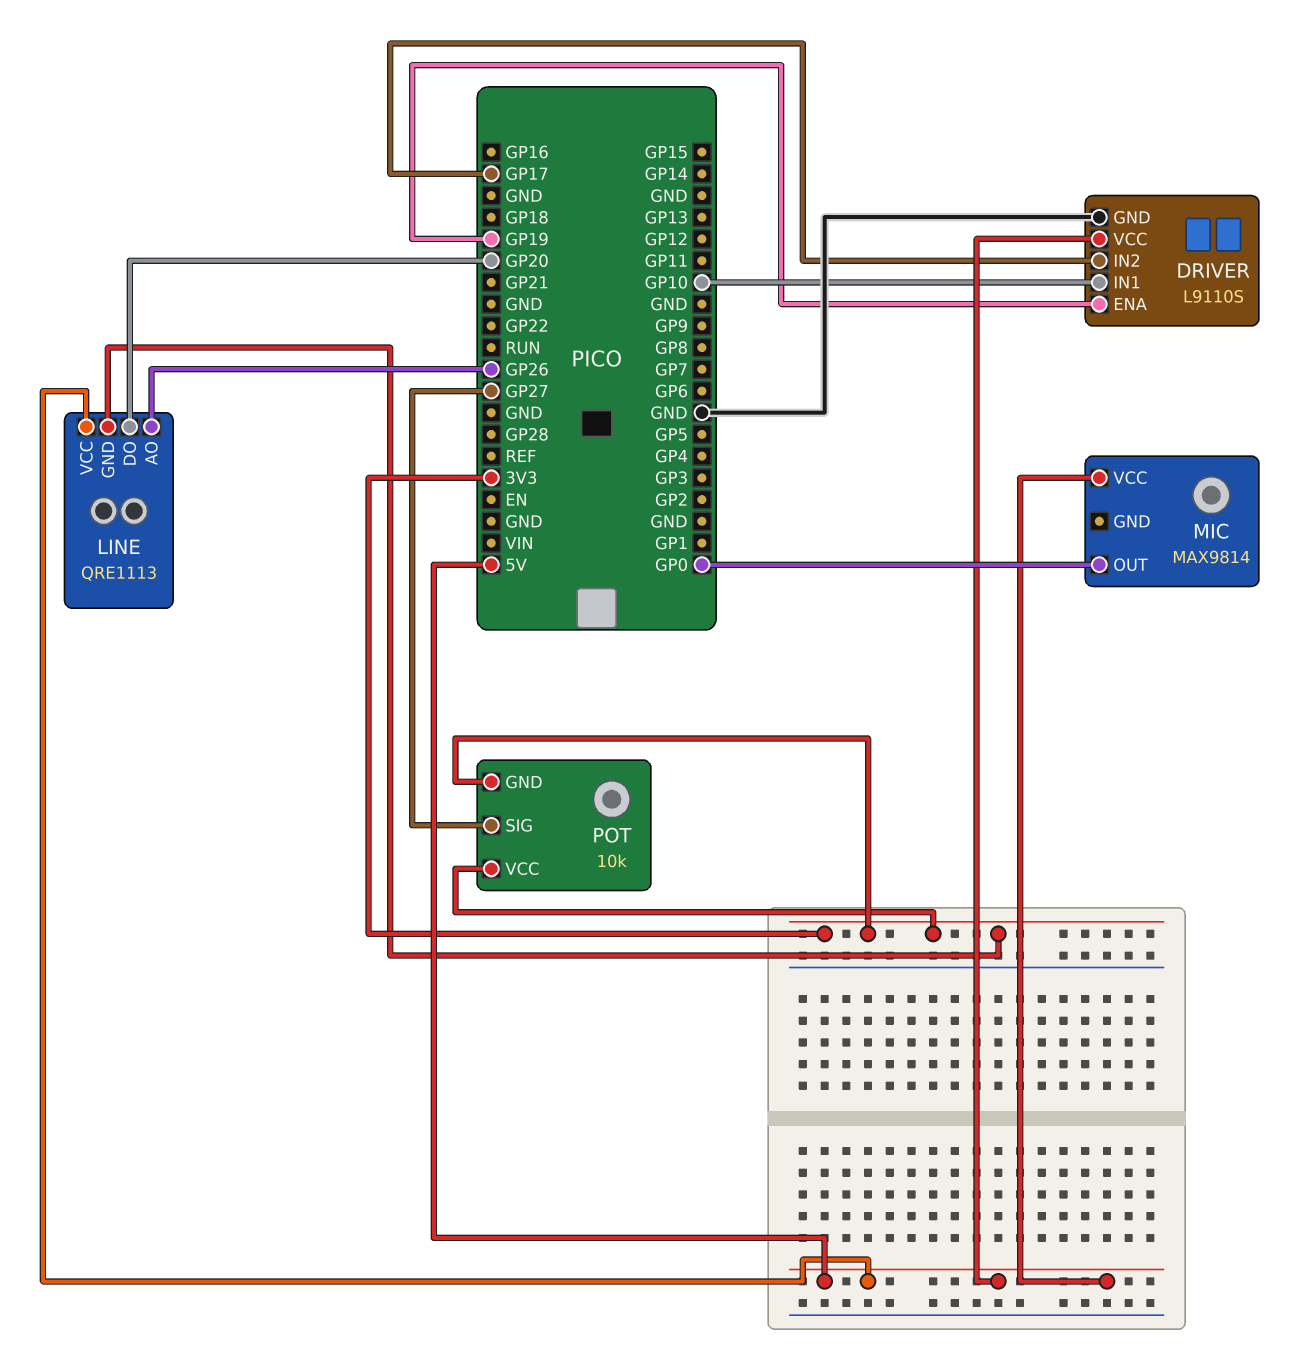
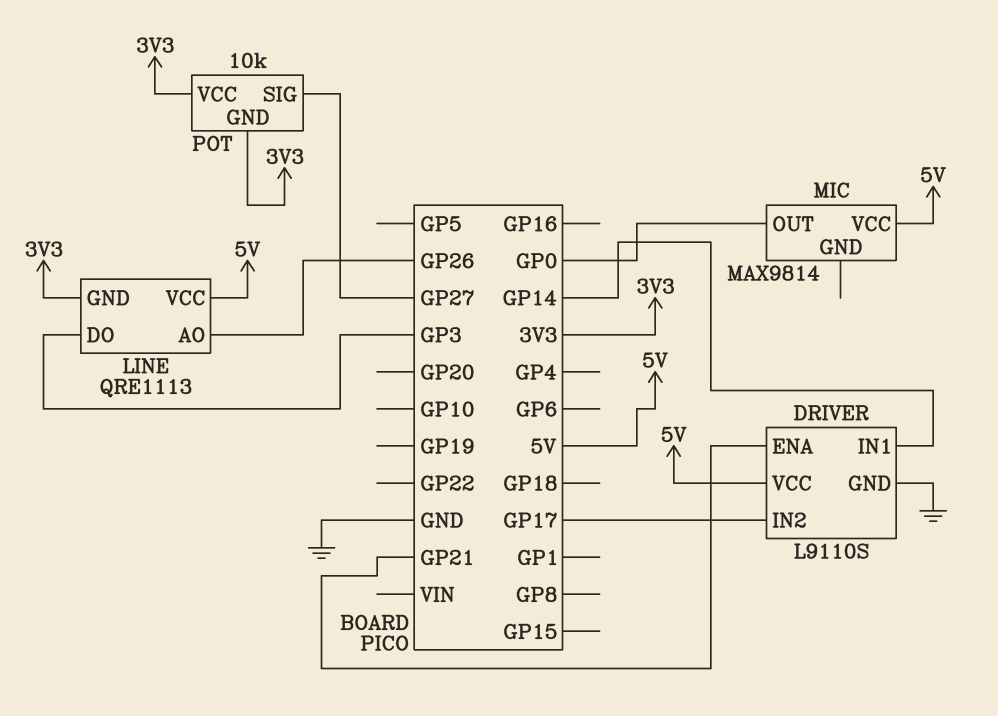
DRIVER pin ENA: GP19 -> GP21
DRIVER pin IN1: GP10 -> GP14
LINE pin DO: GP20 -> GP3

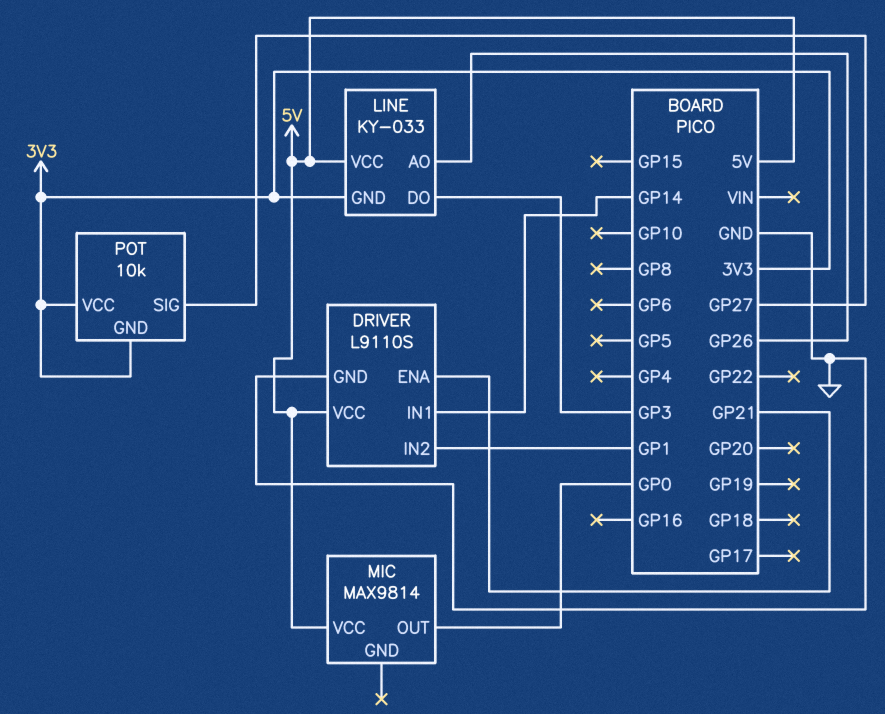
DRIVER pin IN2: GP17 -> GP1
LINE: QRE1113 -> KY-033

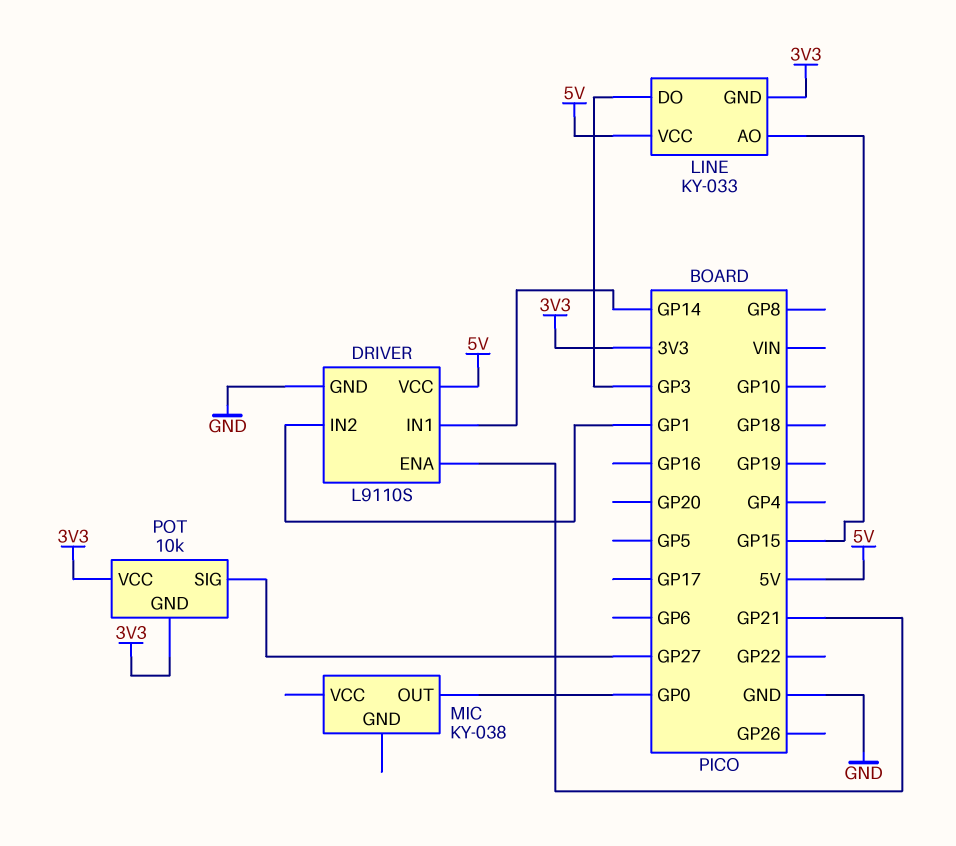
LINE pin AO: GP26 -> GP15
MIC: MAX9814 -> KY-038
MIC pin VCC: 5V -> none

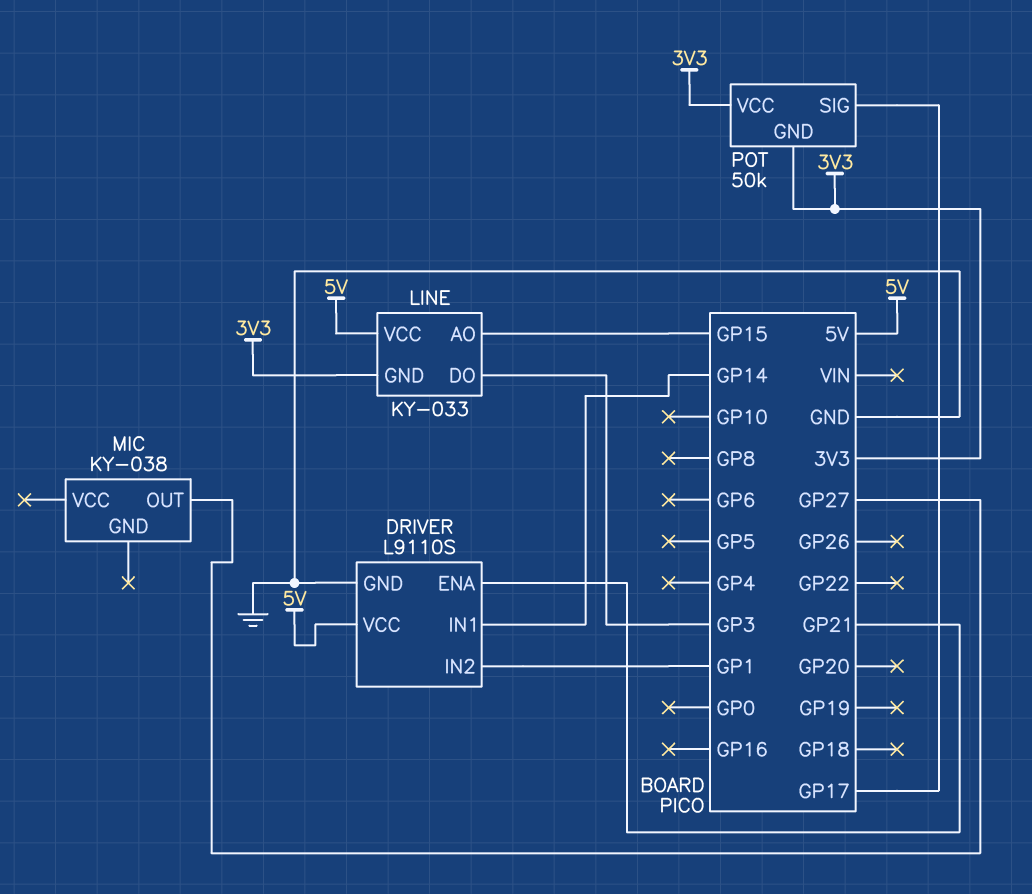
MIC pin OUT: GP0 -> GP27
POT: 10k -> 50k
POT pin SIG: GP27 -> GP17

